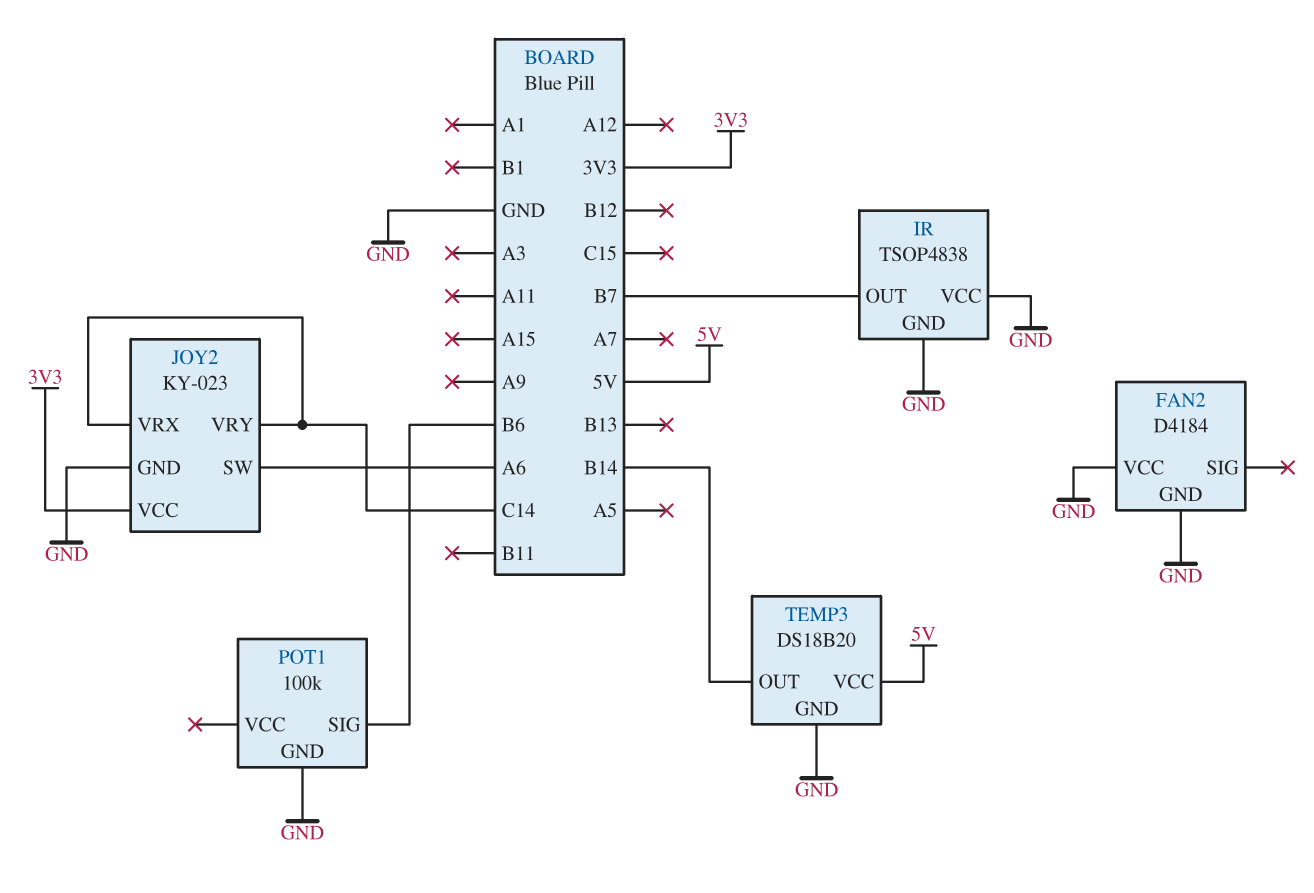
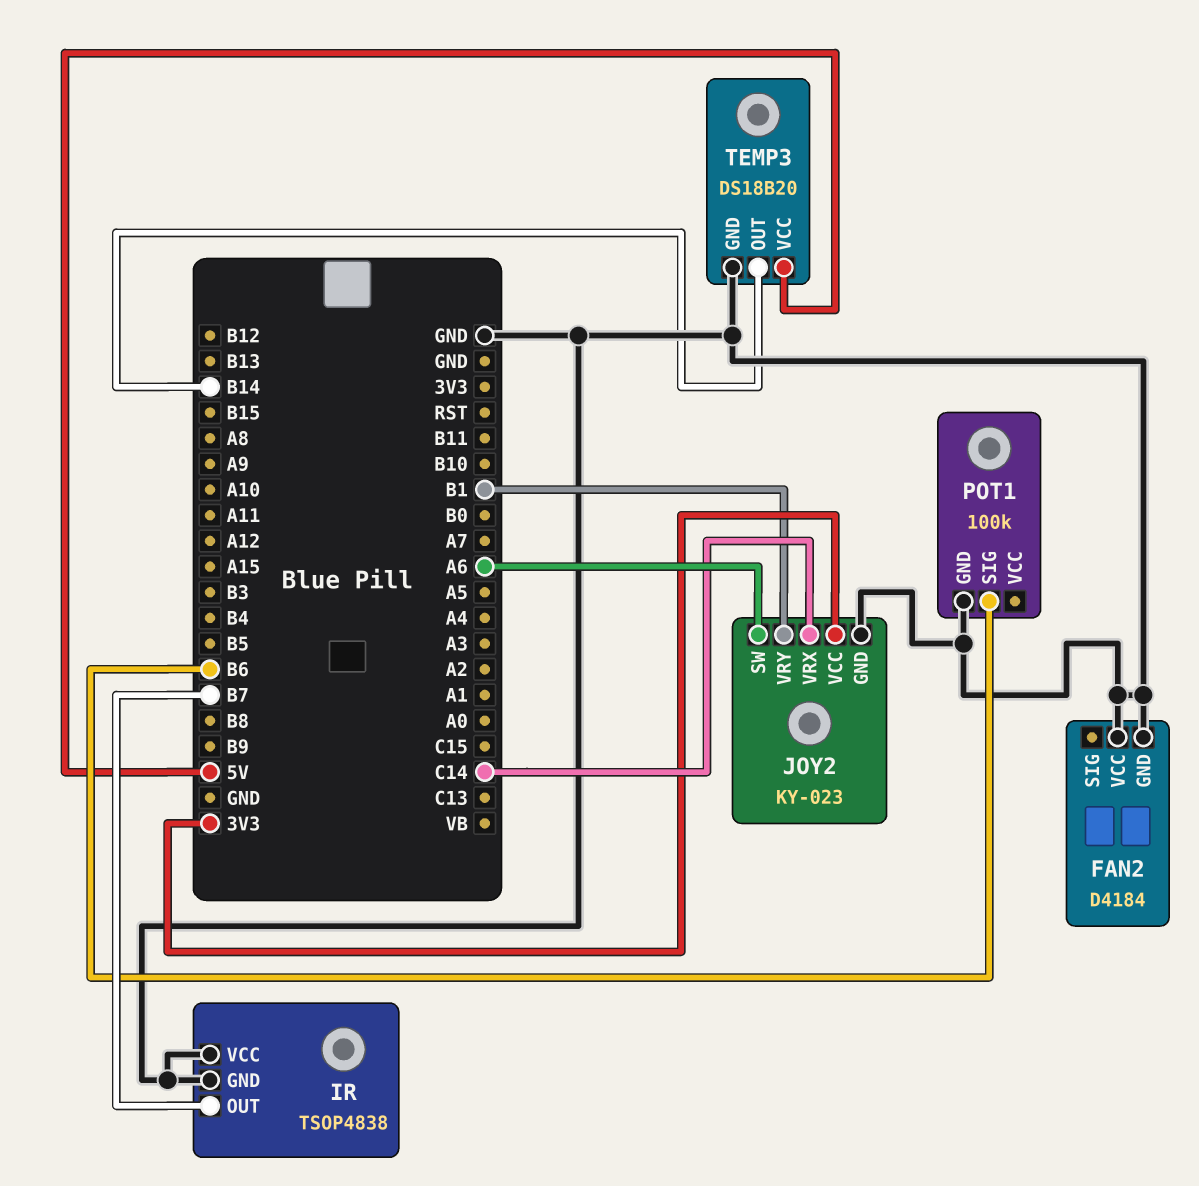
JOY2 pin VRY: C14 -> B1

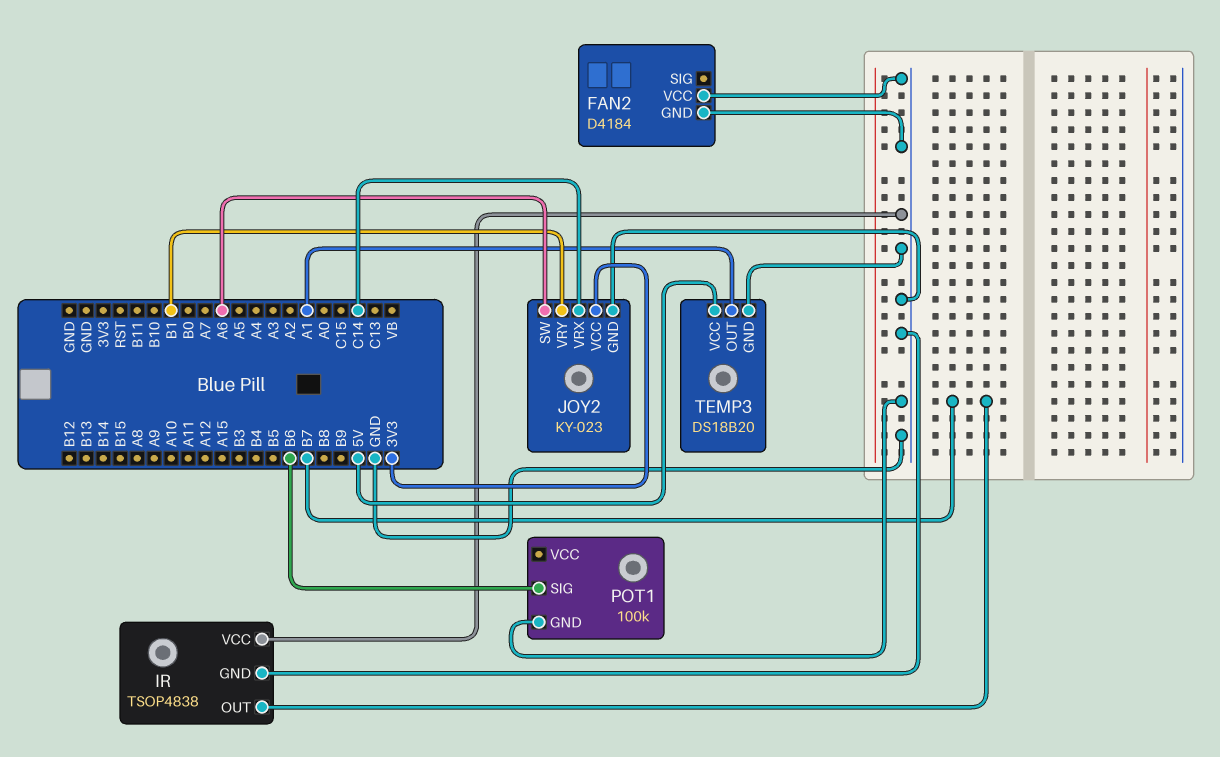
TEMP3 pin OUT: B14 -> A1

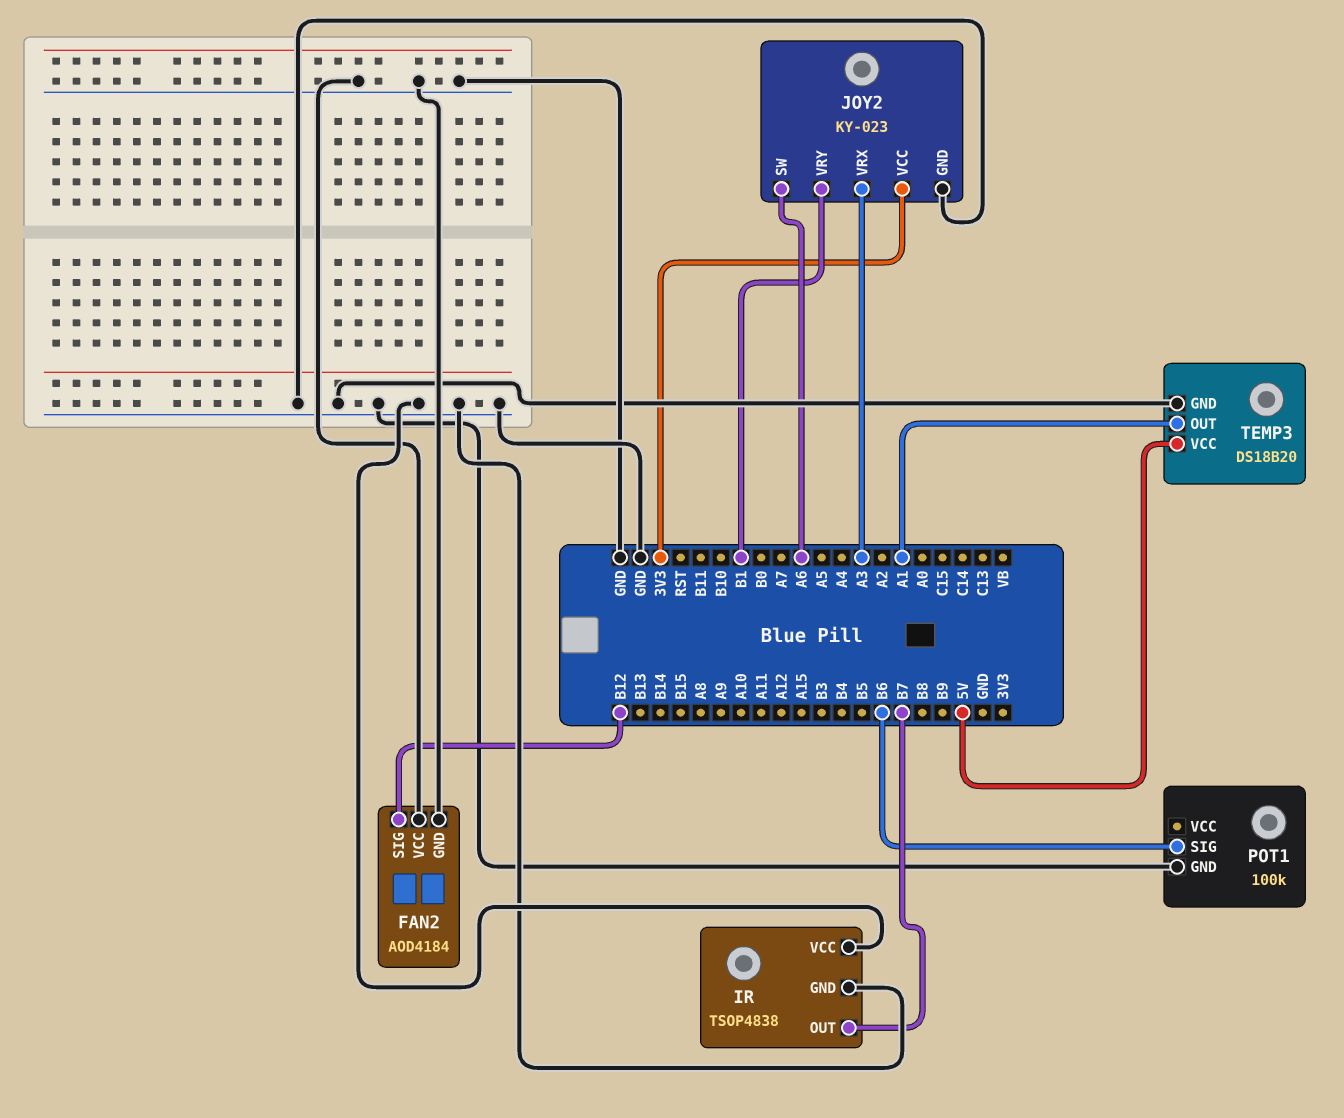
FAN2: D4184 -> AOD4184
FAN2 pin SIG: none -> B12
JOY2 pin VRX: C14 -> A3

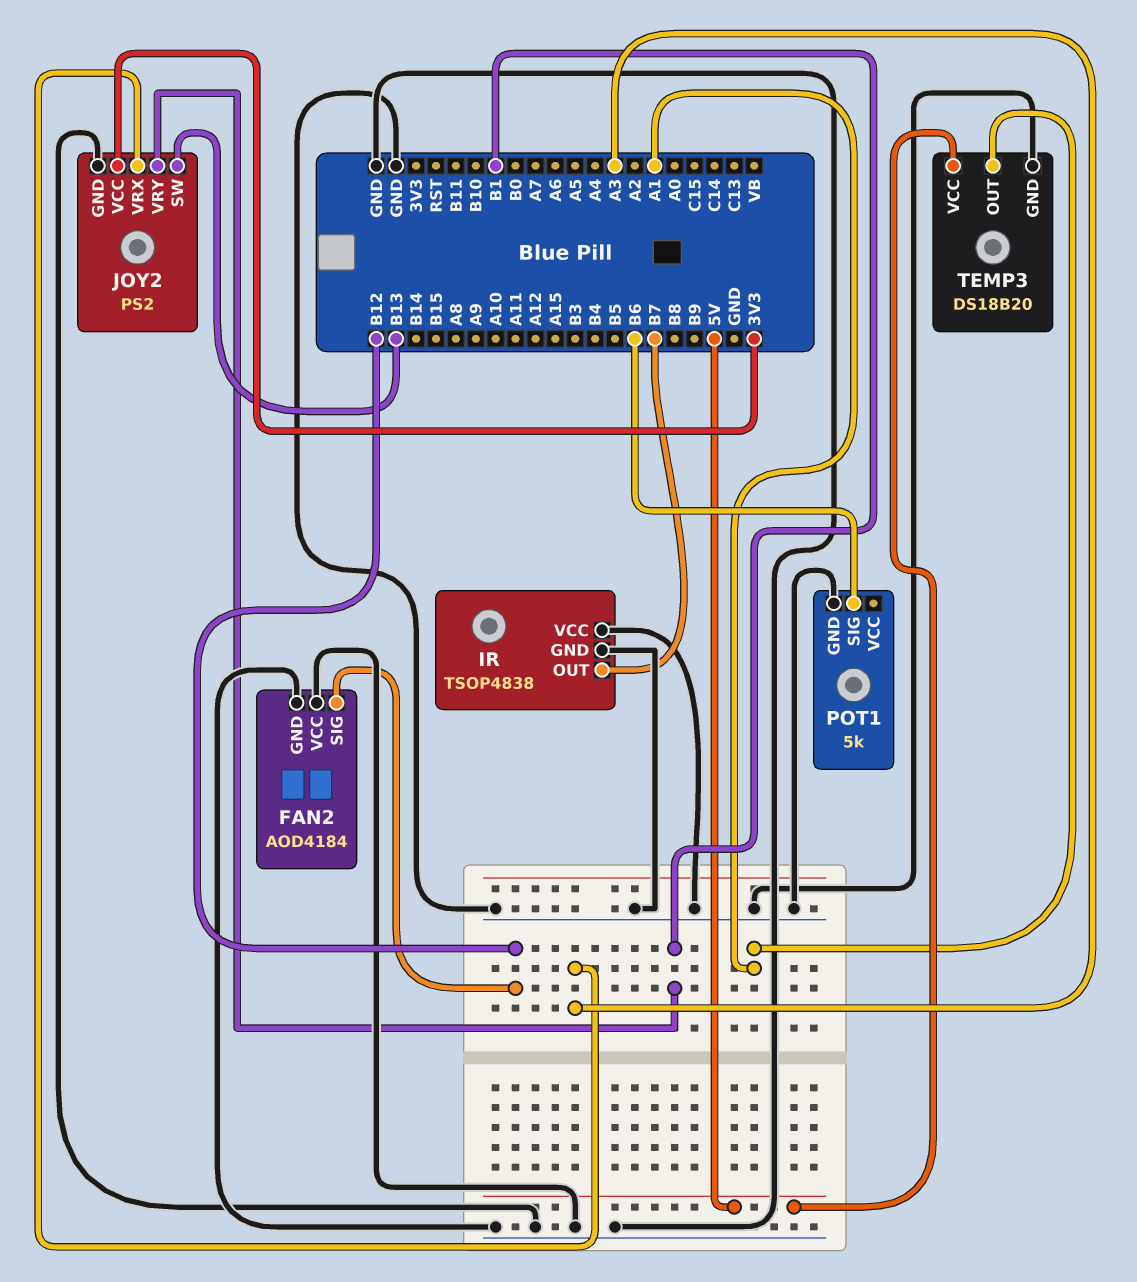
JOY2: KY-023 -> PS2
JOY2 pin SW: A6 -> B13
POT1: 100k -> 5k

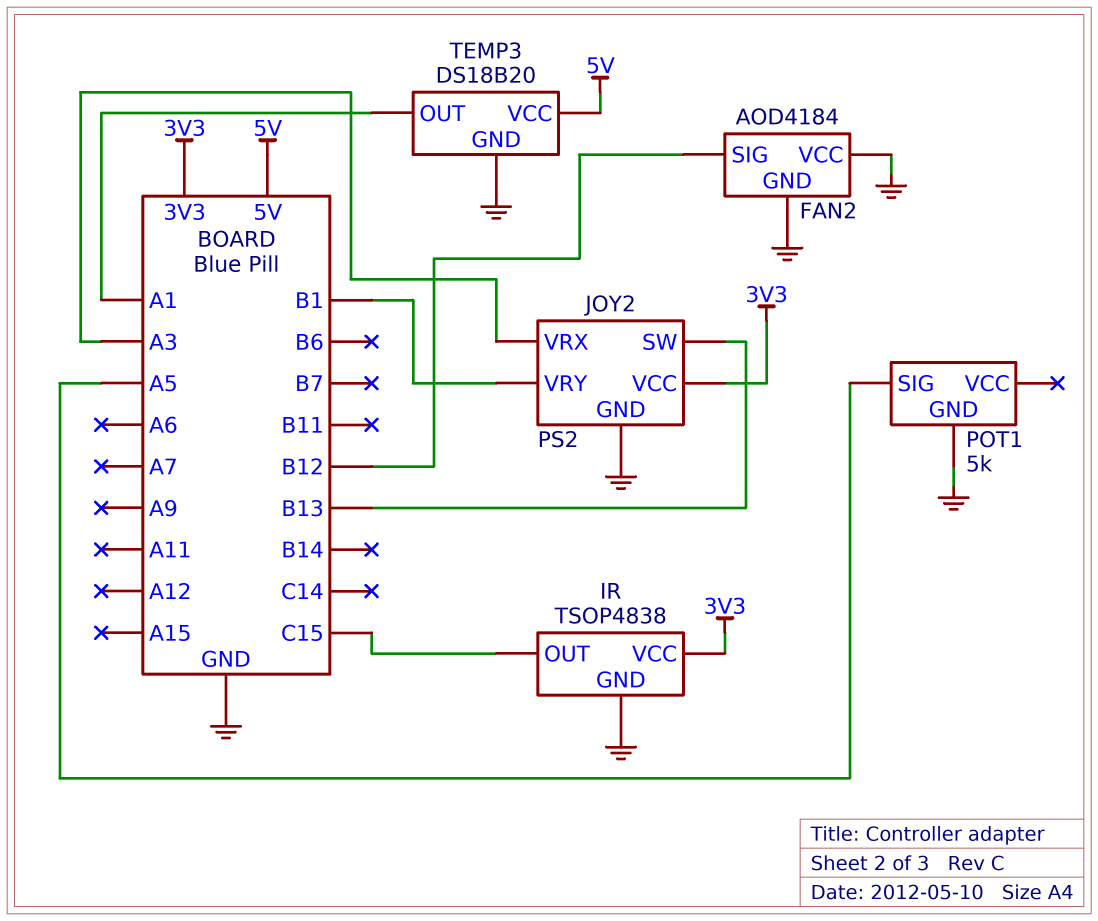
IR pin OUT: B7 -> C15
IR pin VCC: GND -> 3V3
POT1 pin SIG: B6 -> A5

